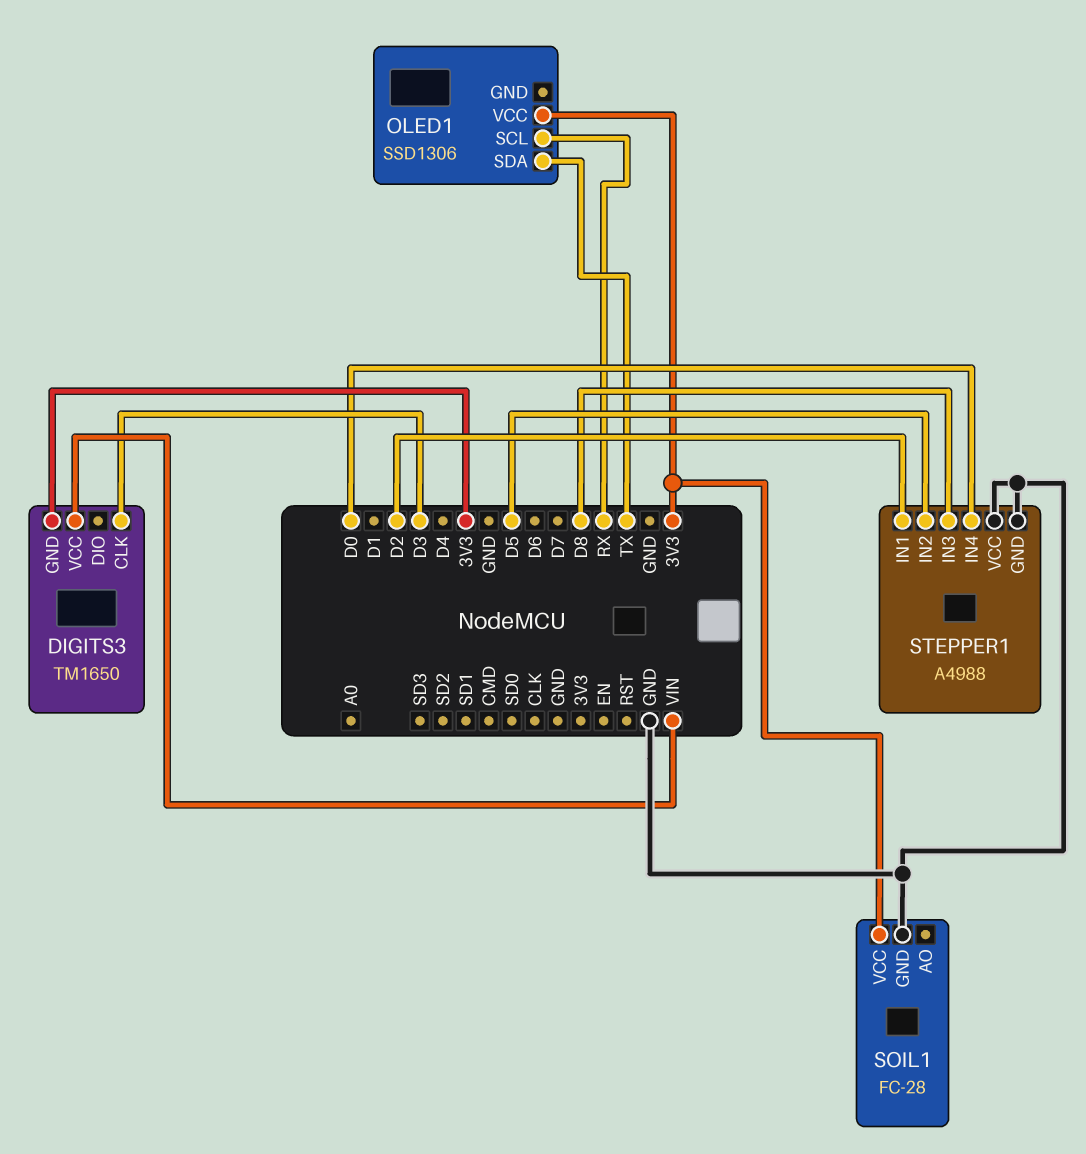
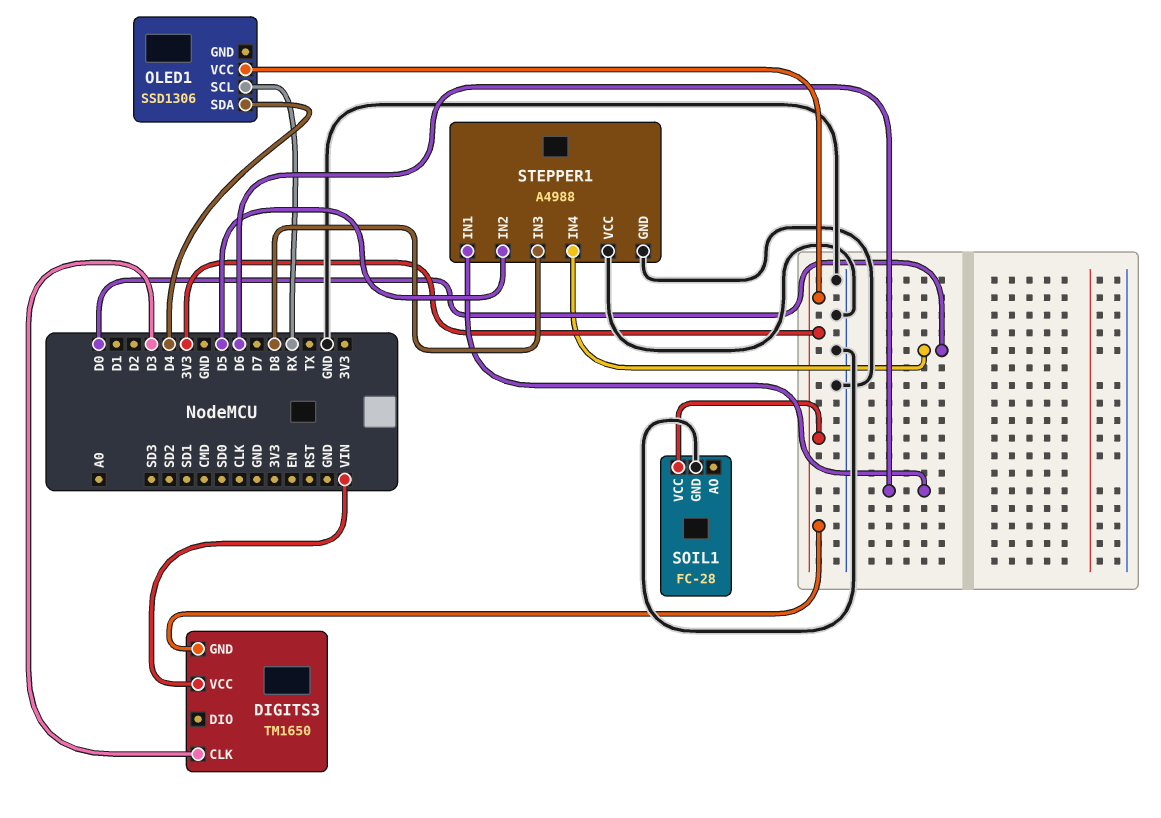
OLED1 pin SDA: TX -> D4
STEPPER1 pin IN1: D2 -> D6

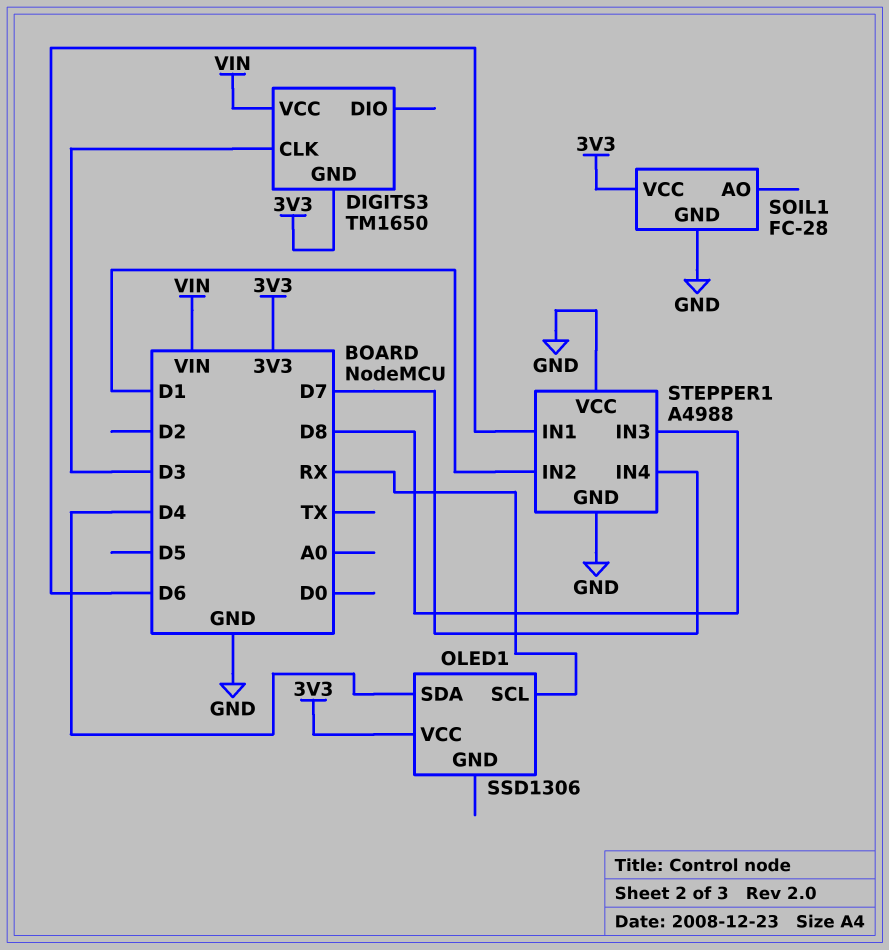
STEPPER1 pin IN2: D5 -> D1
STEPPER1 pin IN4: D0 -> D7

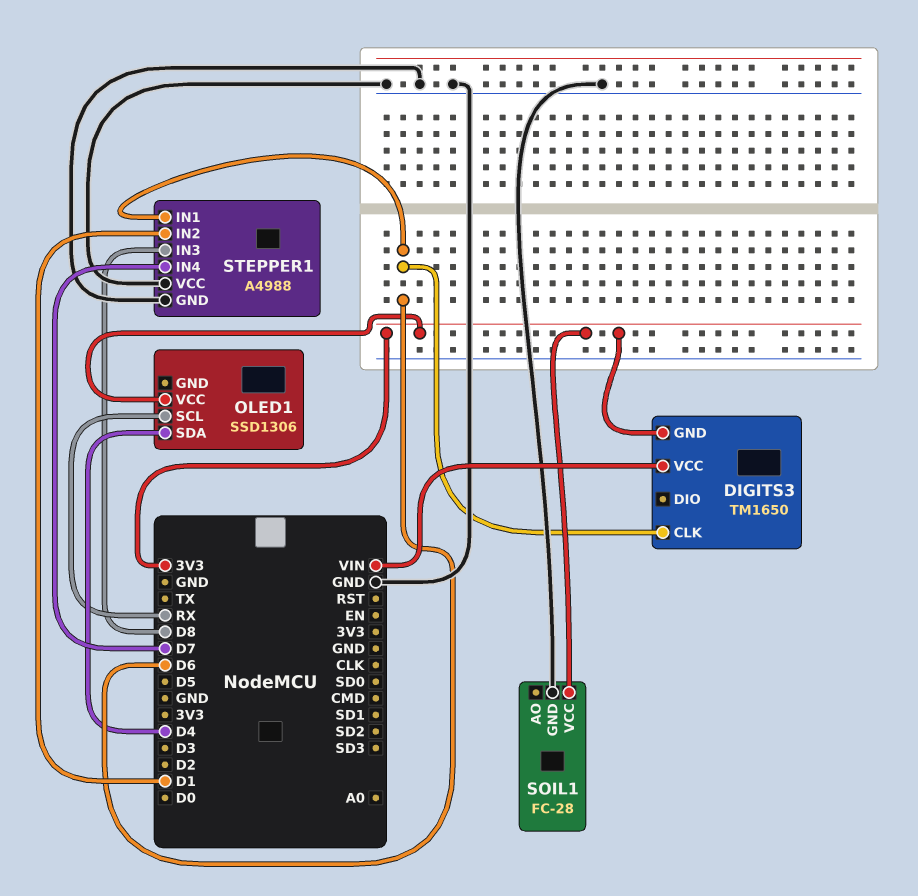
DIGITS3 pin CLK: D3 -> D6

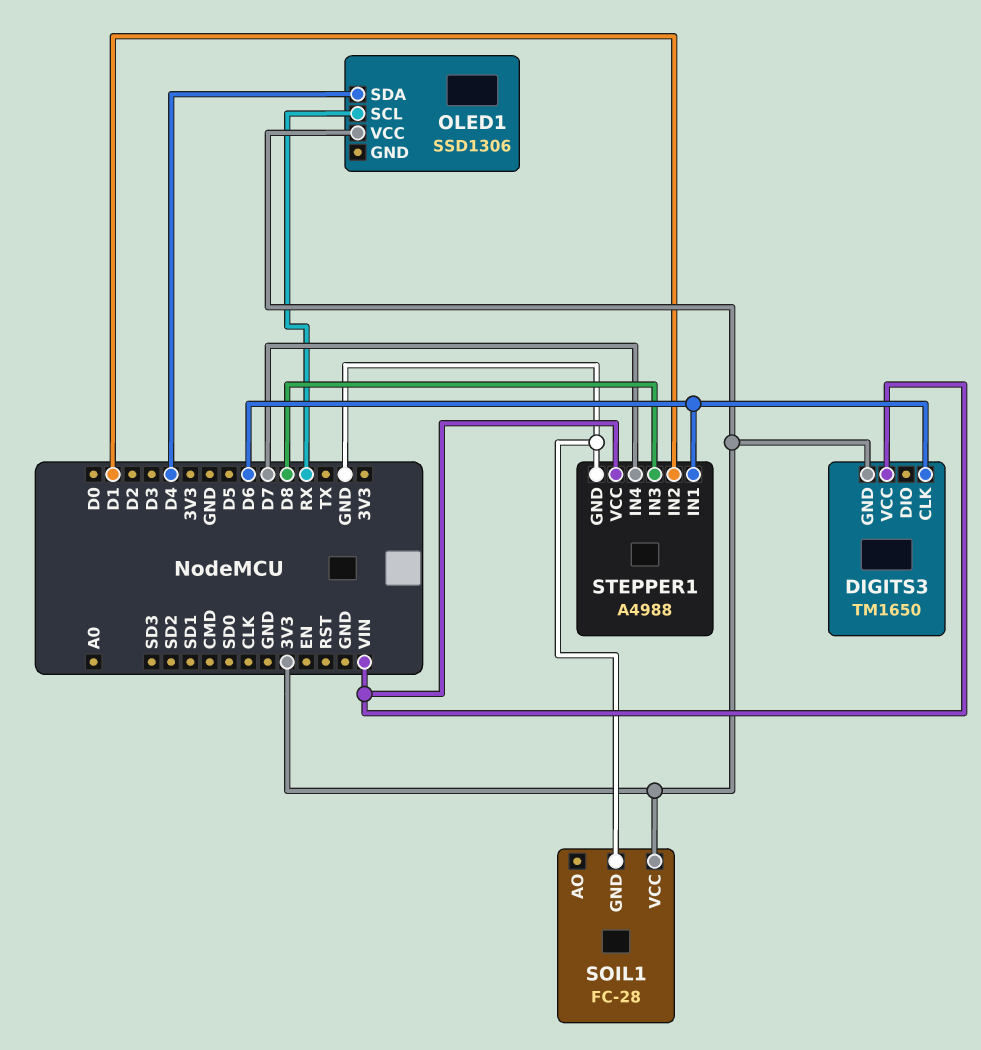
STEPPER1 pin VCC: GND -> VIN

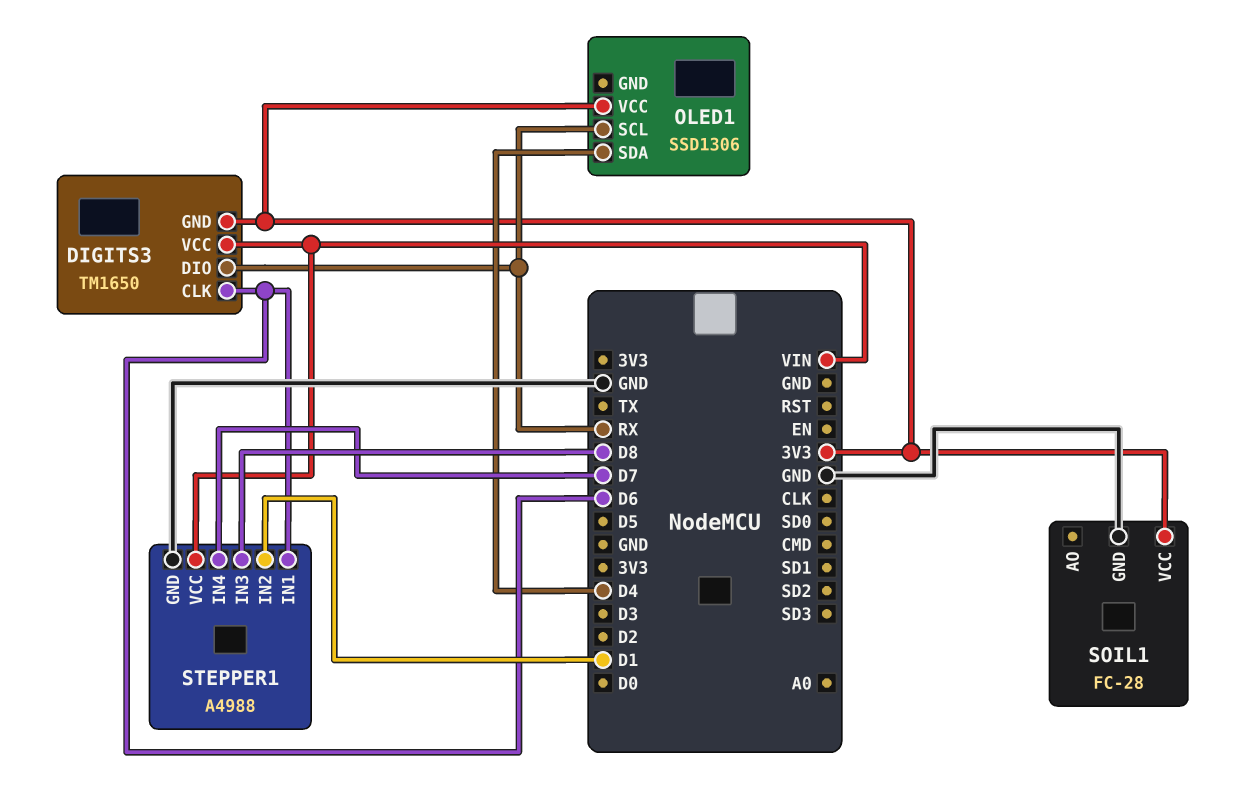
DIGITS3 pin DIO: none -> RX

